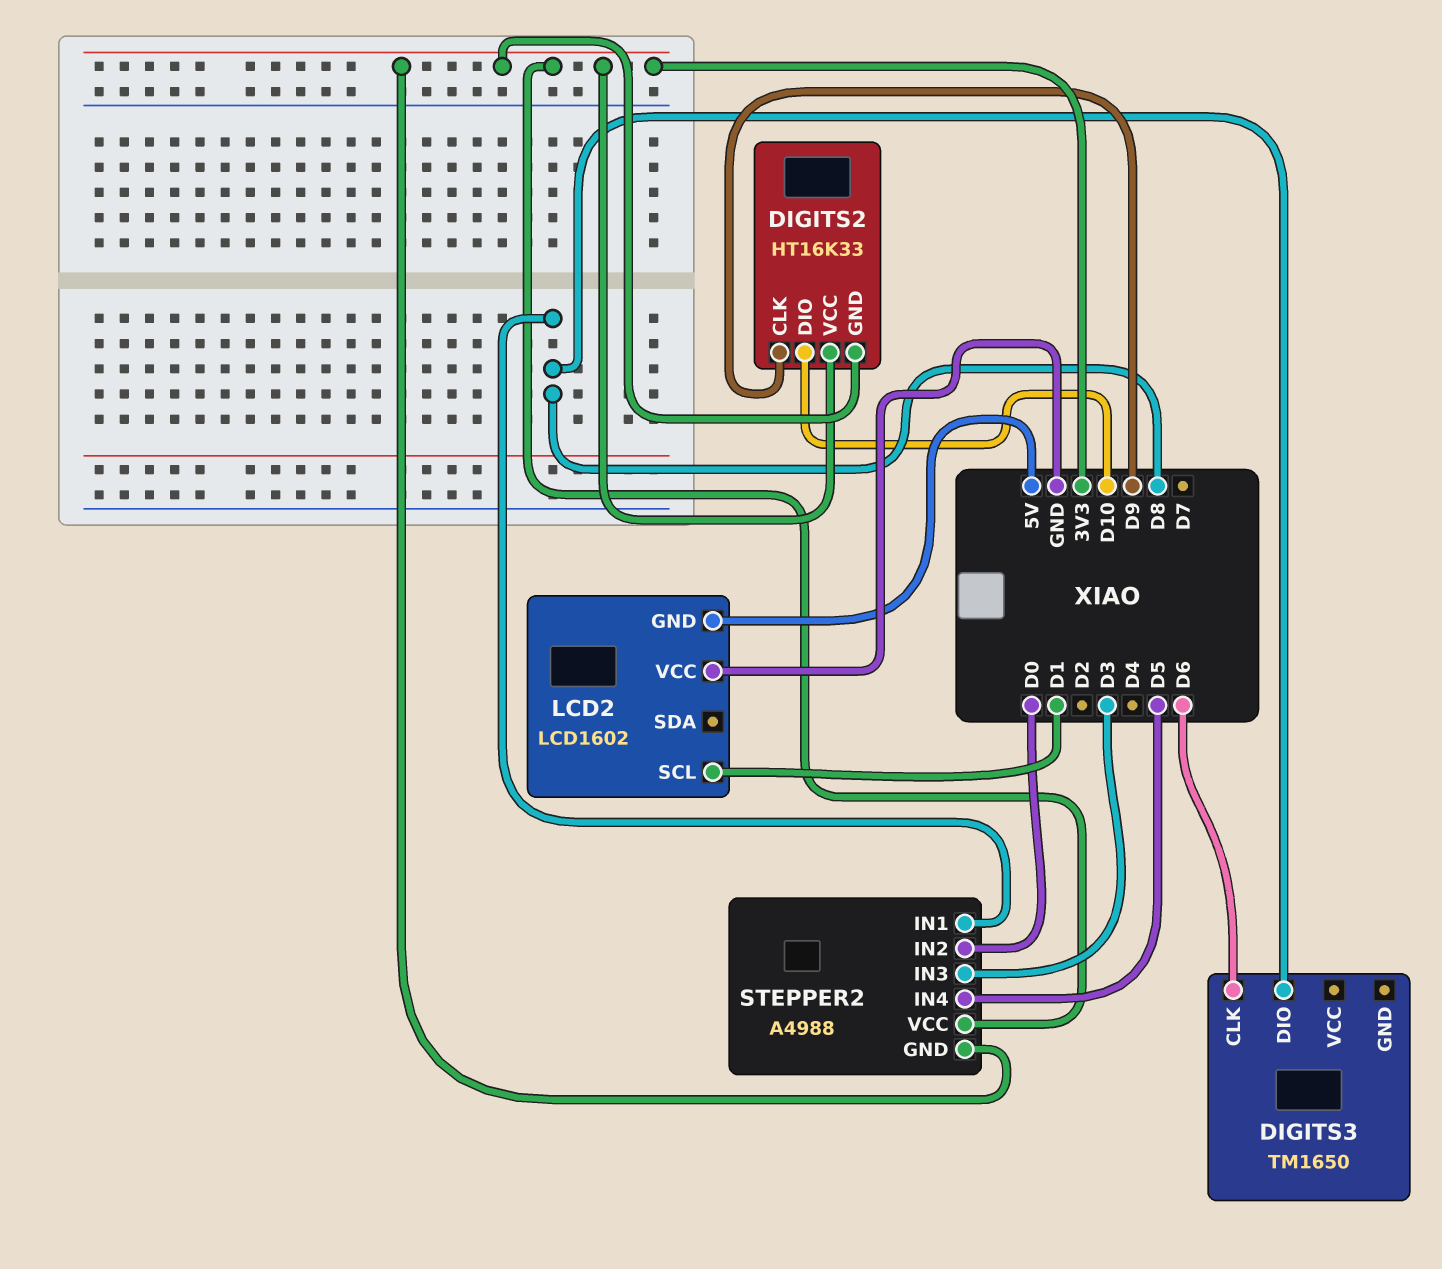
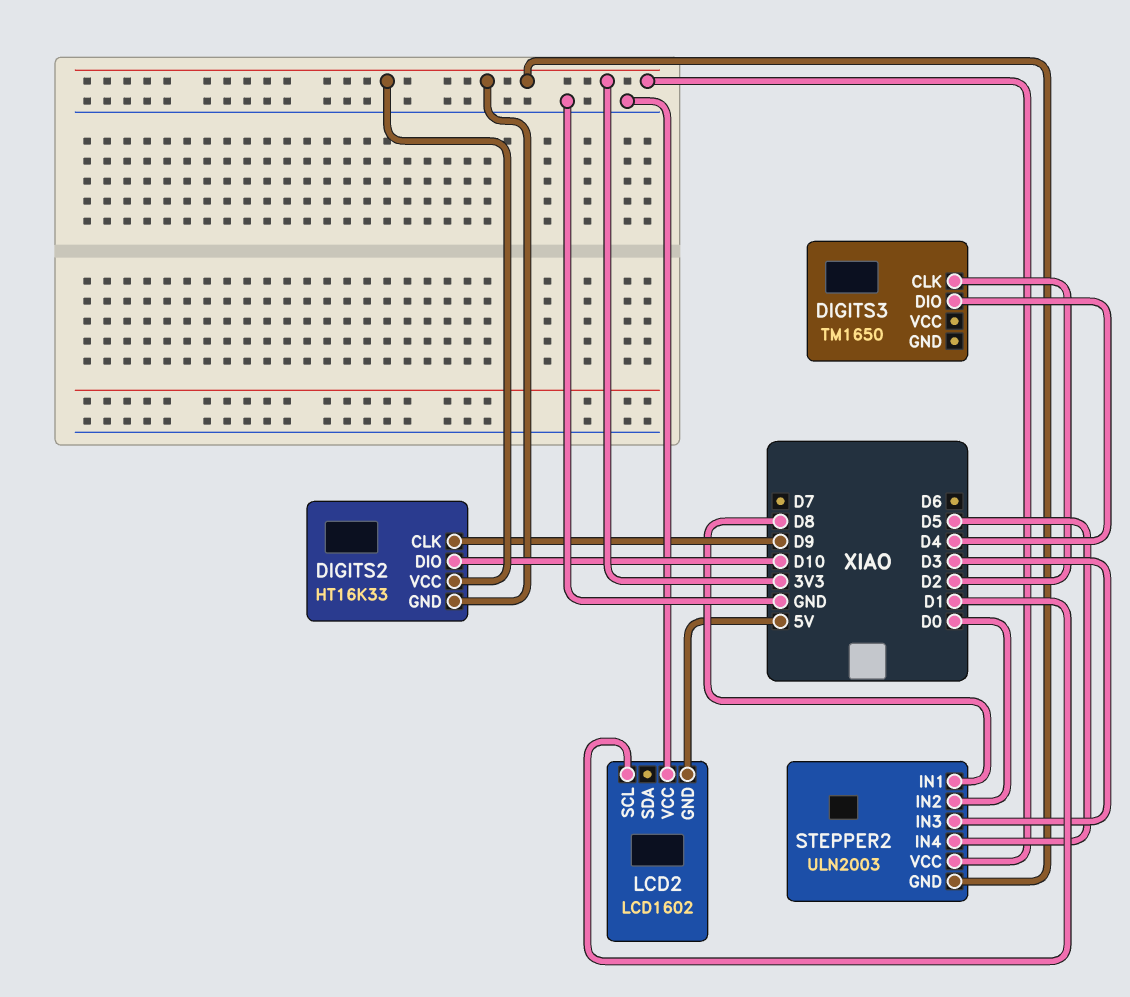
DIGITS3 pin CLK: D6 -> D2
DIGITS3 pin DIO: D8 -> D4
STEPPER2: A4988 -> ULN2003

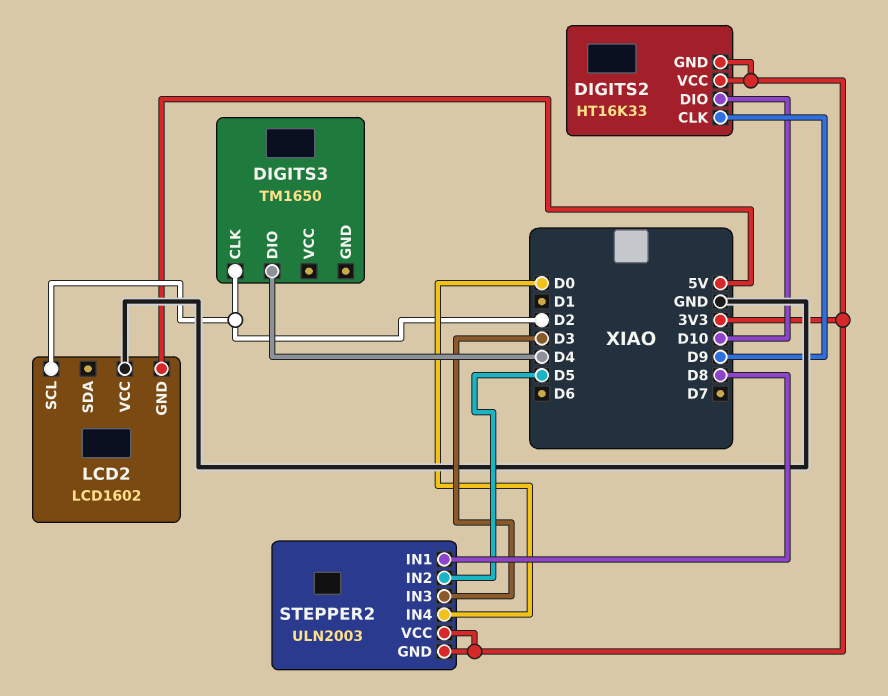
LCD2 pin SCL: D1 -> D2
STEPPER2 pin IN2: D0 -> D5
STEPPER2 pin IN4: D5 -> D0

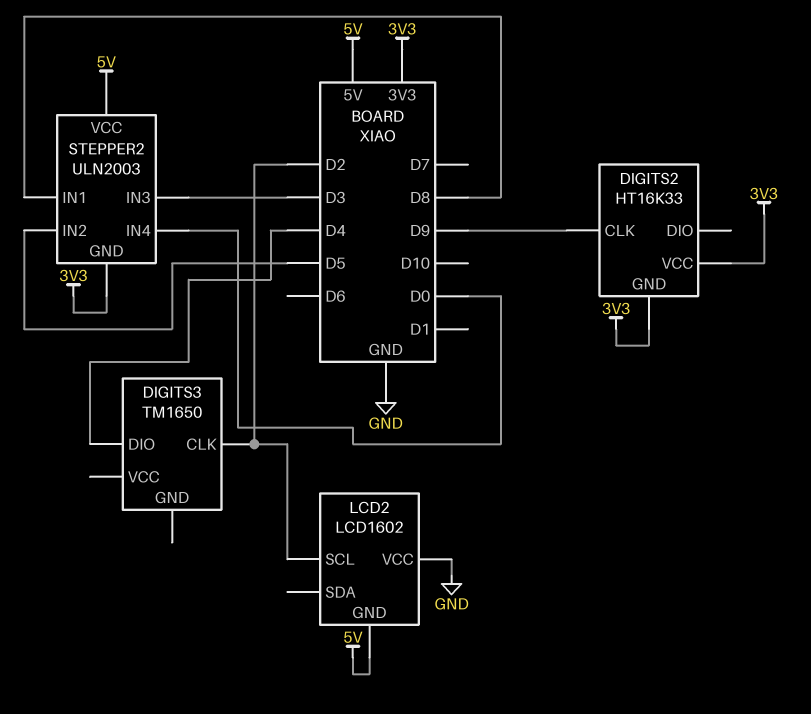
DIGITS2 pin DIO: D10 -> none
STEPPER2 pin VCC: 3V3 -> 5V

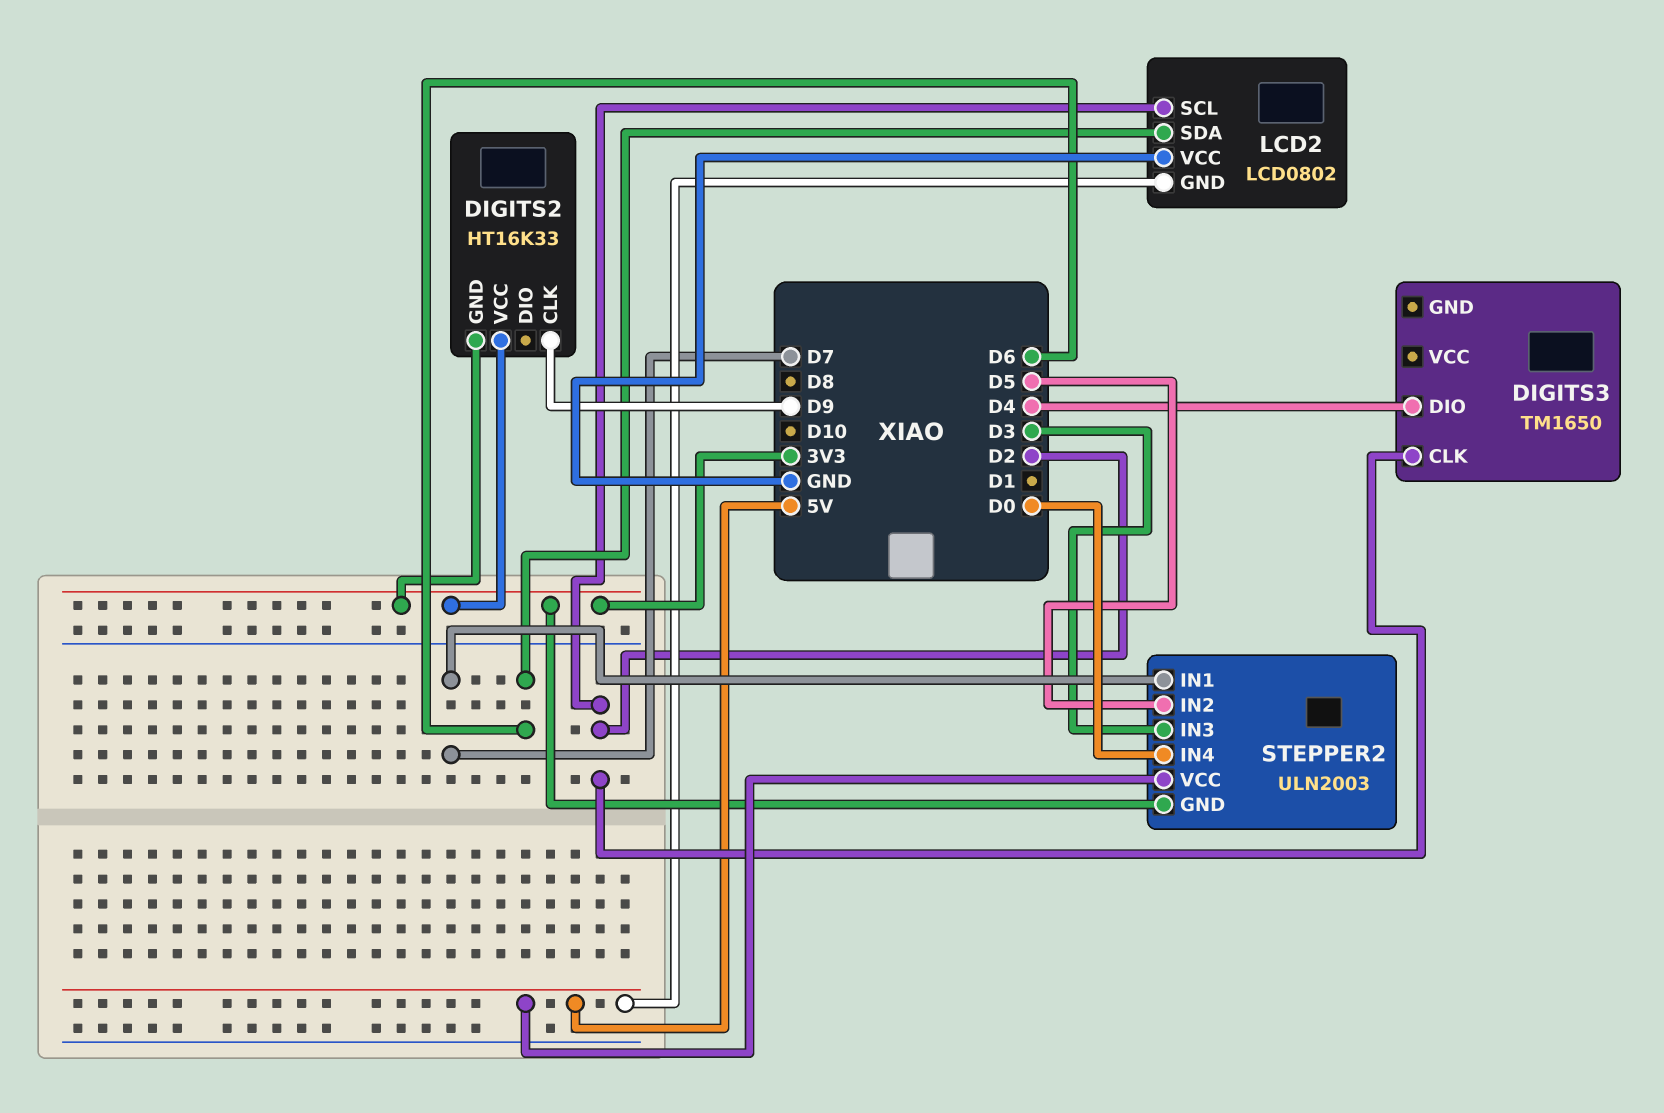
LCD2: LCD1602 -> LCD0802
LCD2 pin SDA: none -> D6
STEPPER2 pin IN1: D8 -> D7

